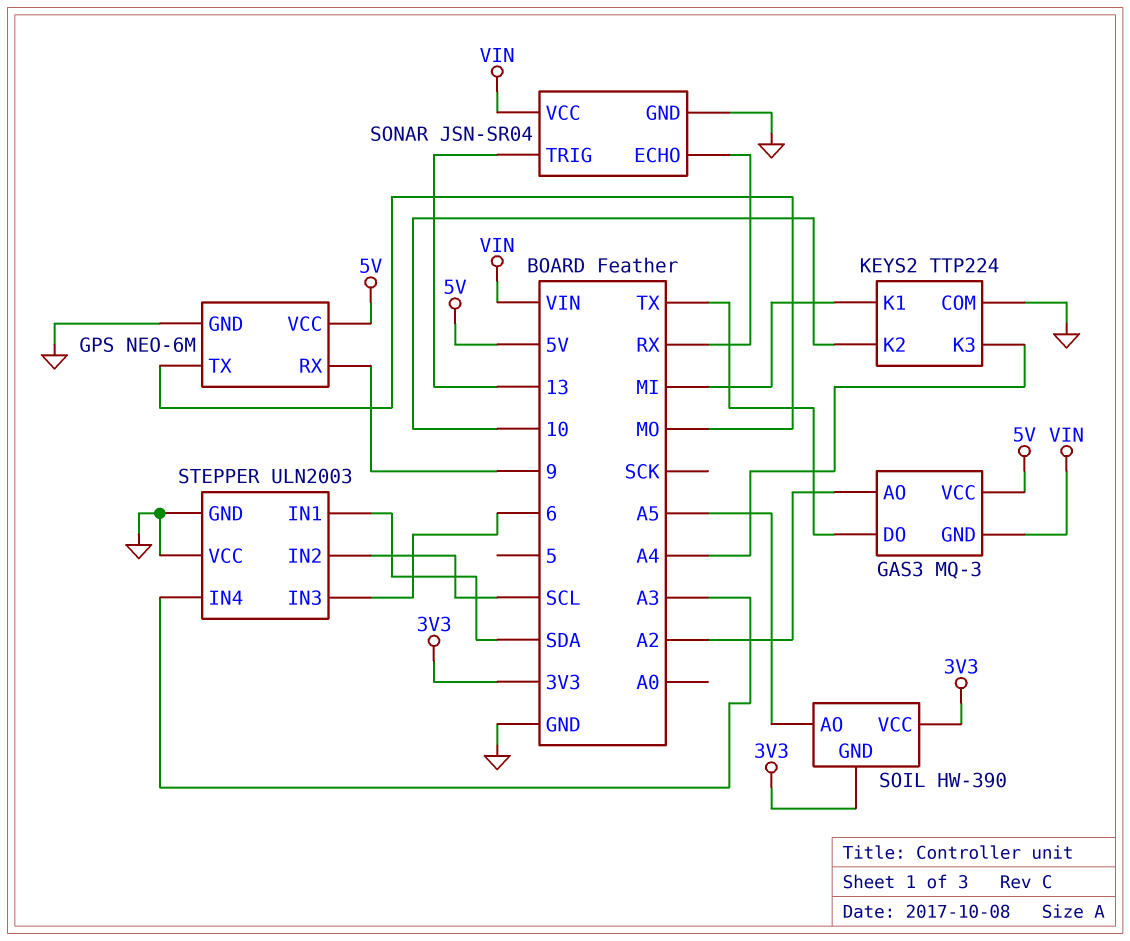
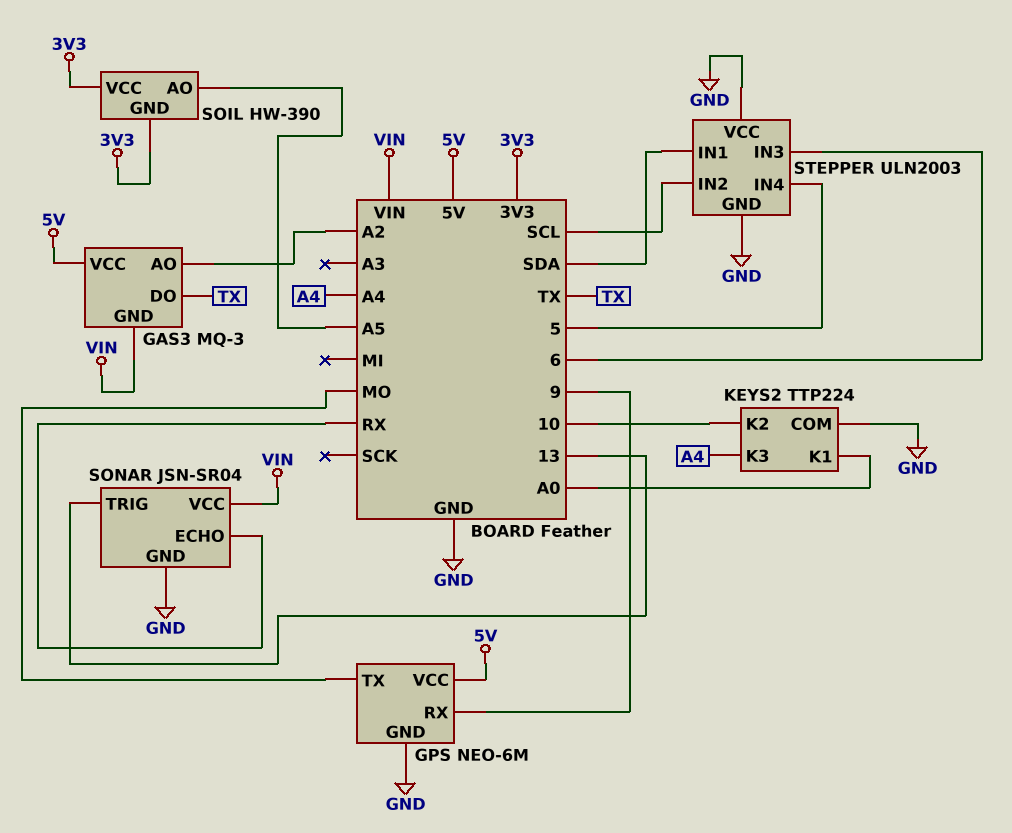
KEYS2 pin K1: MI -> A0
STEPPER pin IN4: A3 -> 5

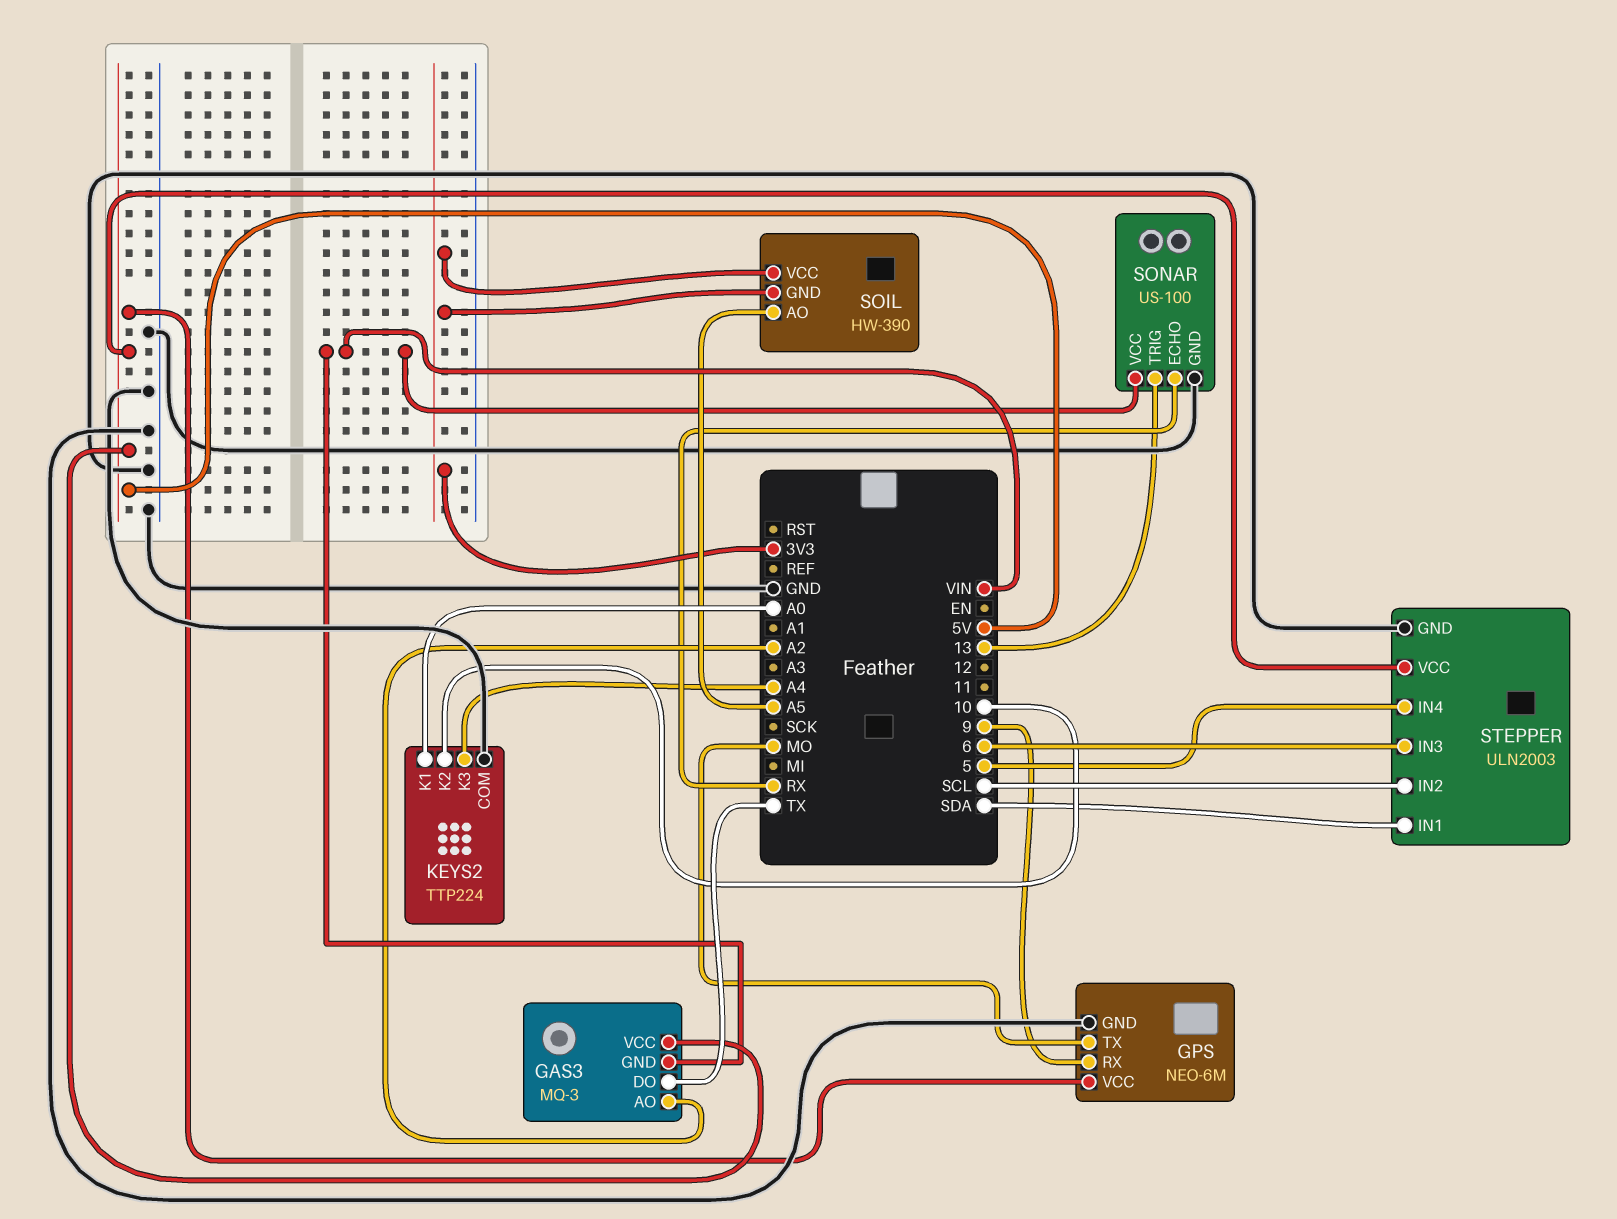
SONAR: JSN-SR04 -> US-100
STEPPER pin VCC: GND -> 5V

